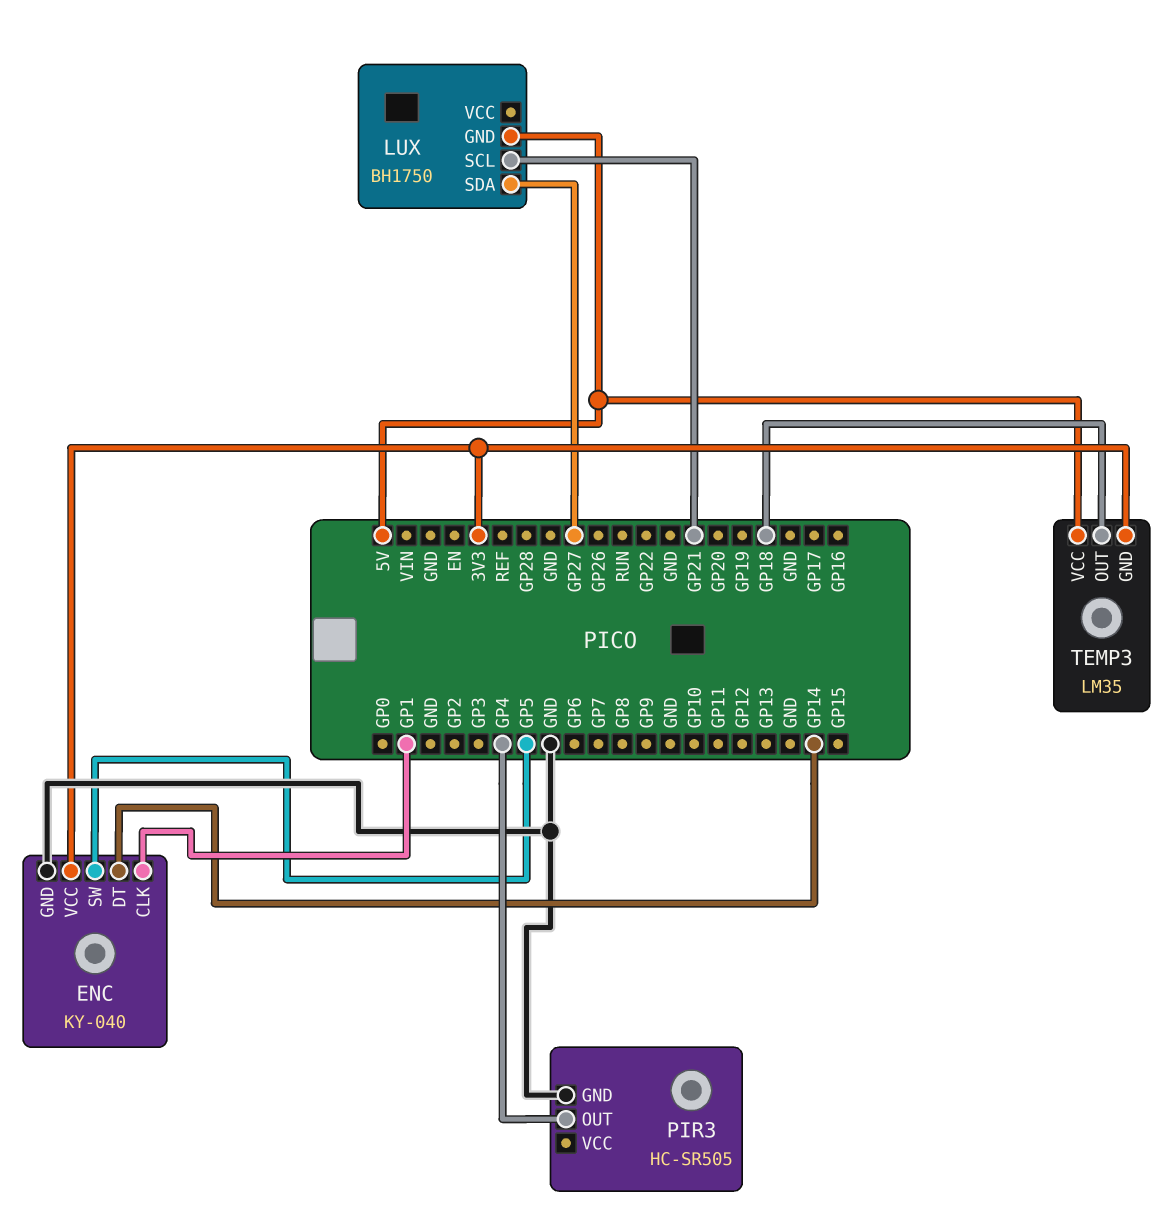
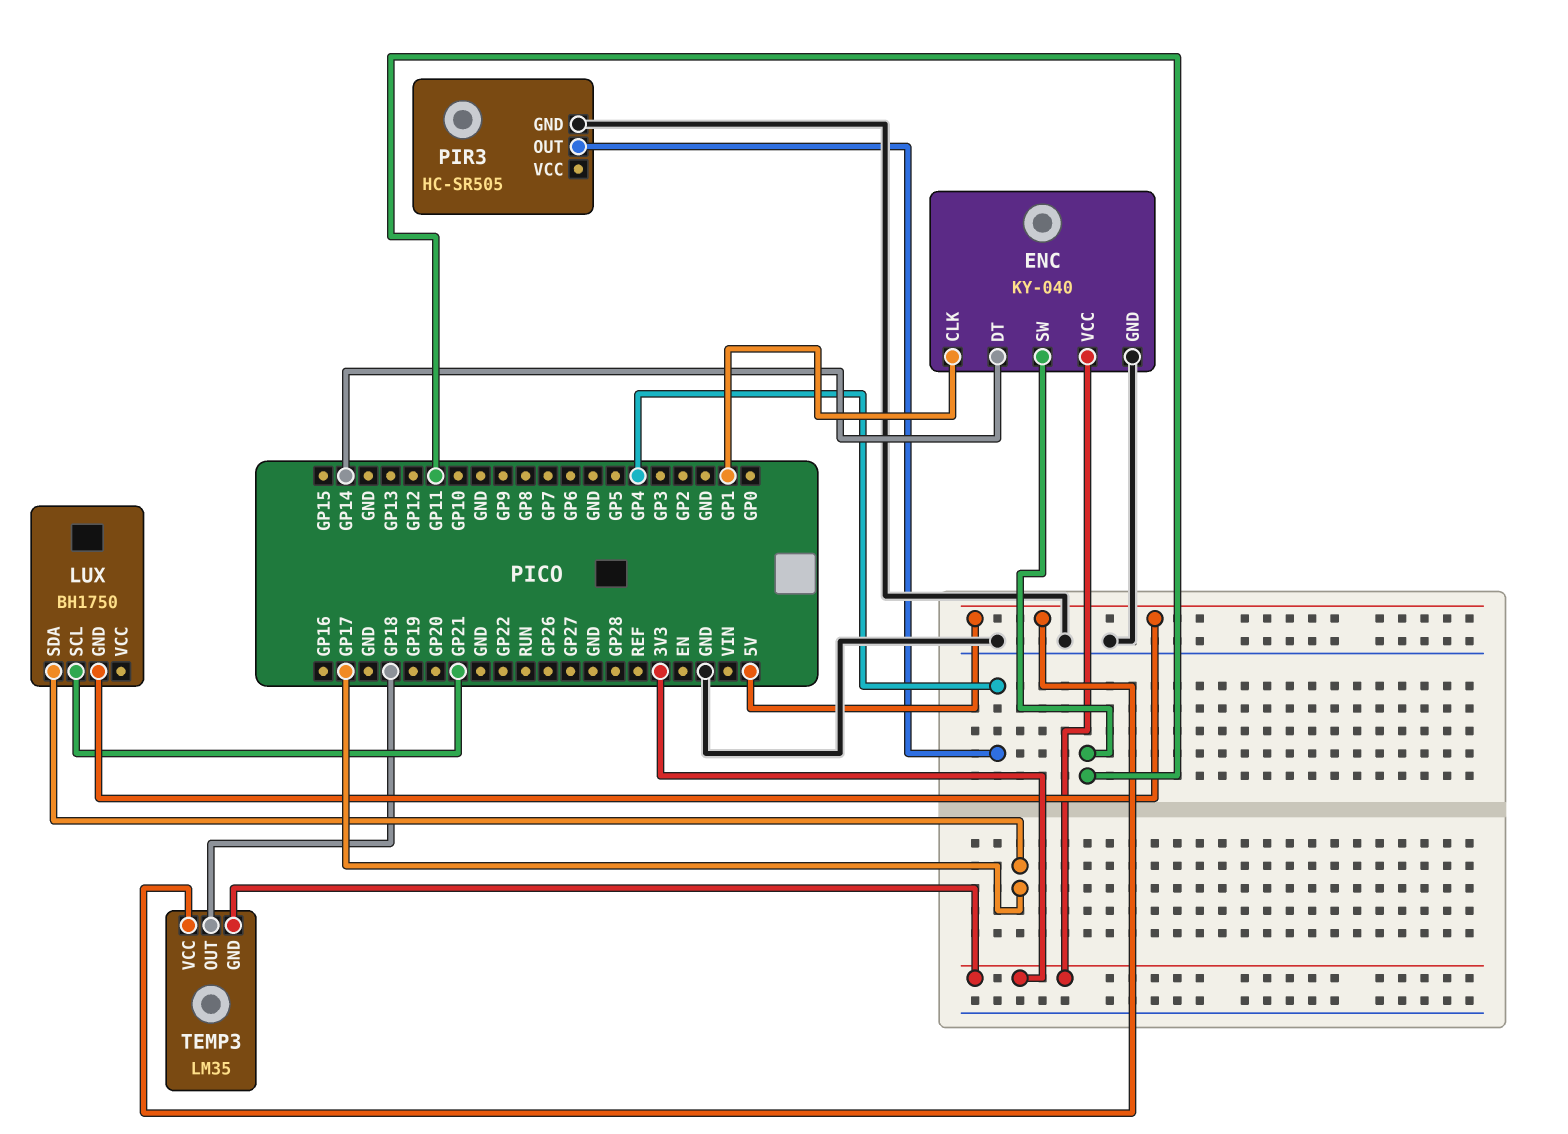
ENC pin SW: GP5 -> GP11
LUX pin SDA: GP27 -> GP17

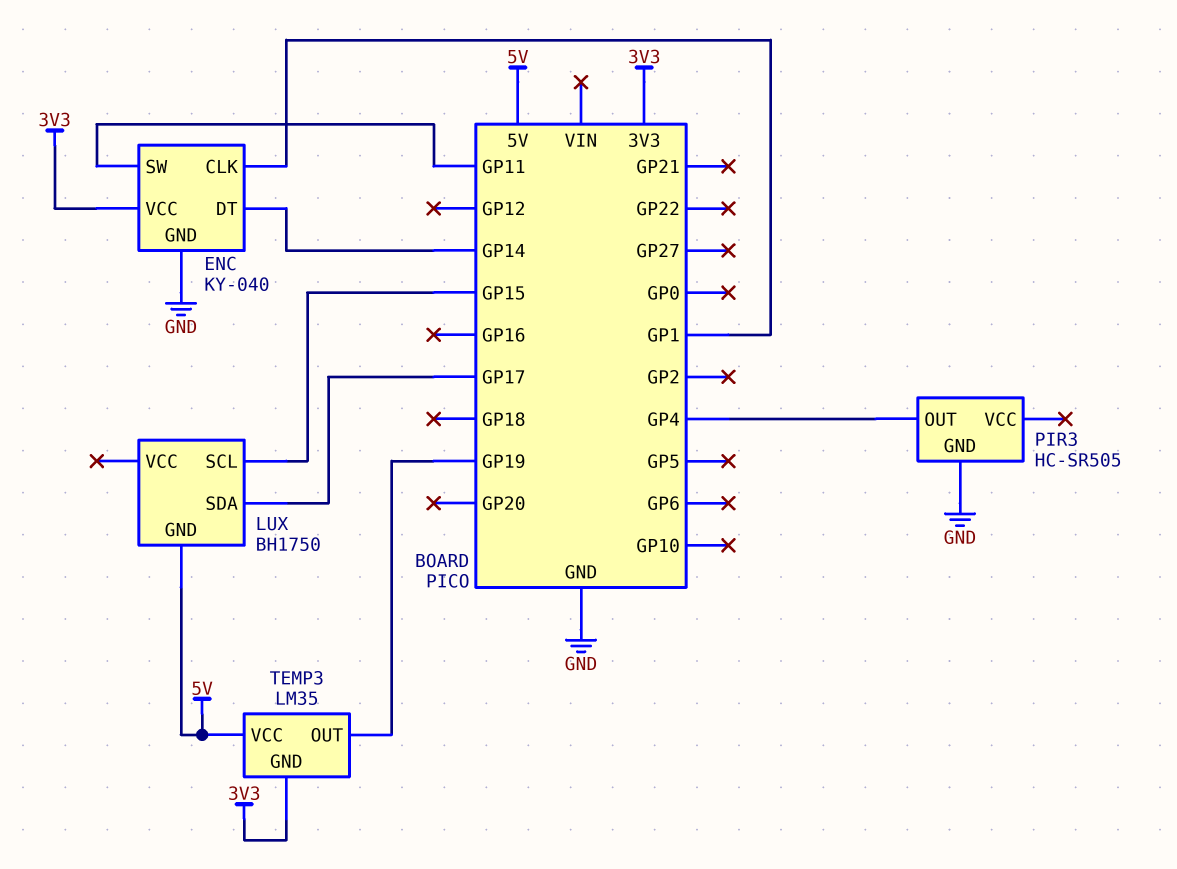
LUX pin SCL: GP21 -> GP15
TEMP3 pin OUT: GP18 -> GP19

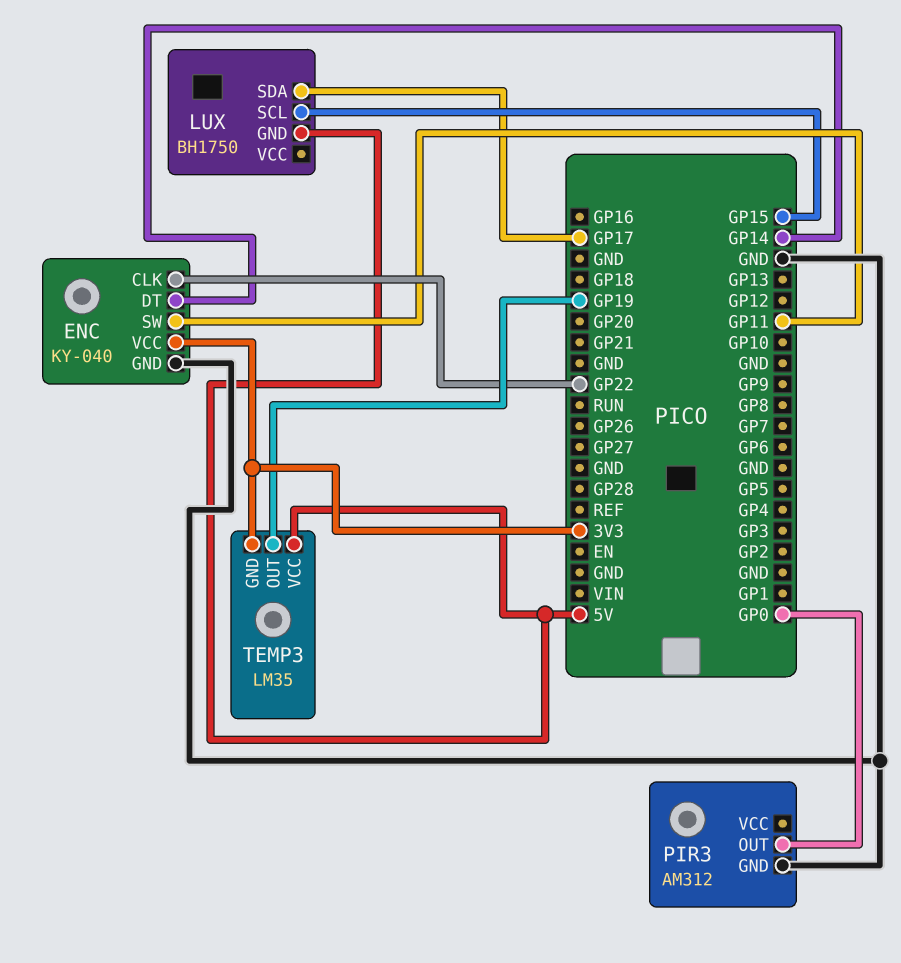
ENC pin CLK: GP1 -> GP22
PIR3: HC-SR505 -> AM312
PIR3 pin OUT: GP4 -> GP0

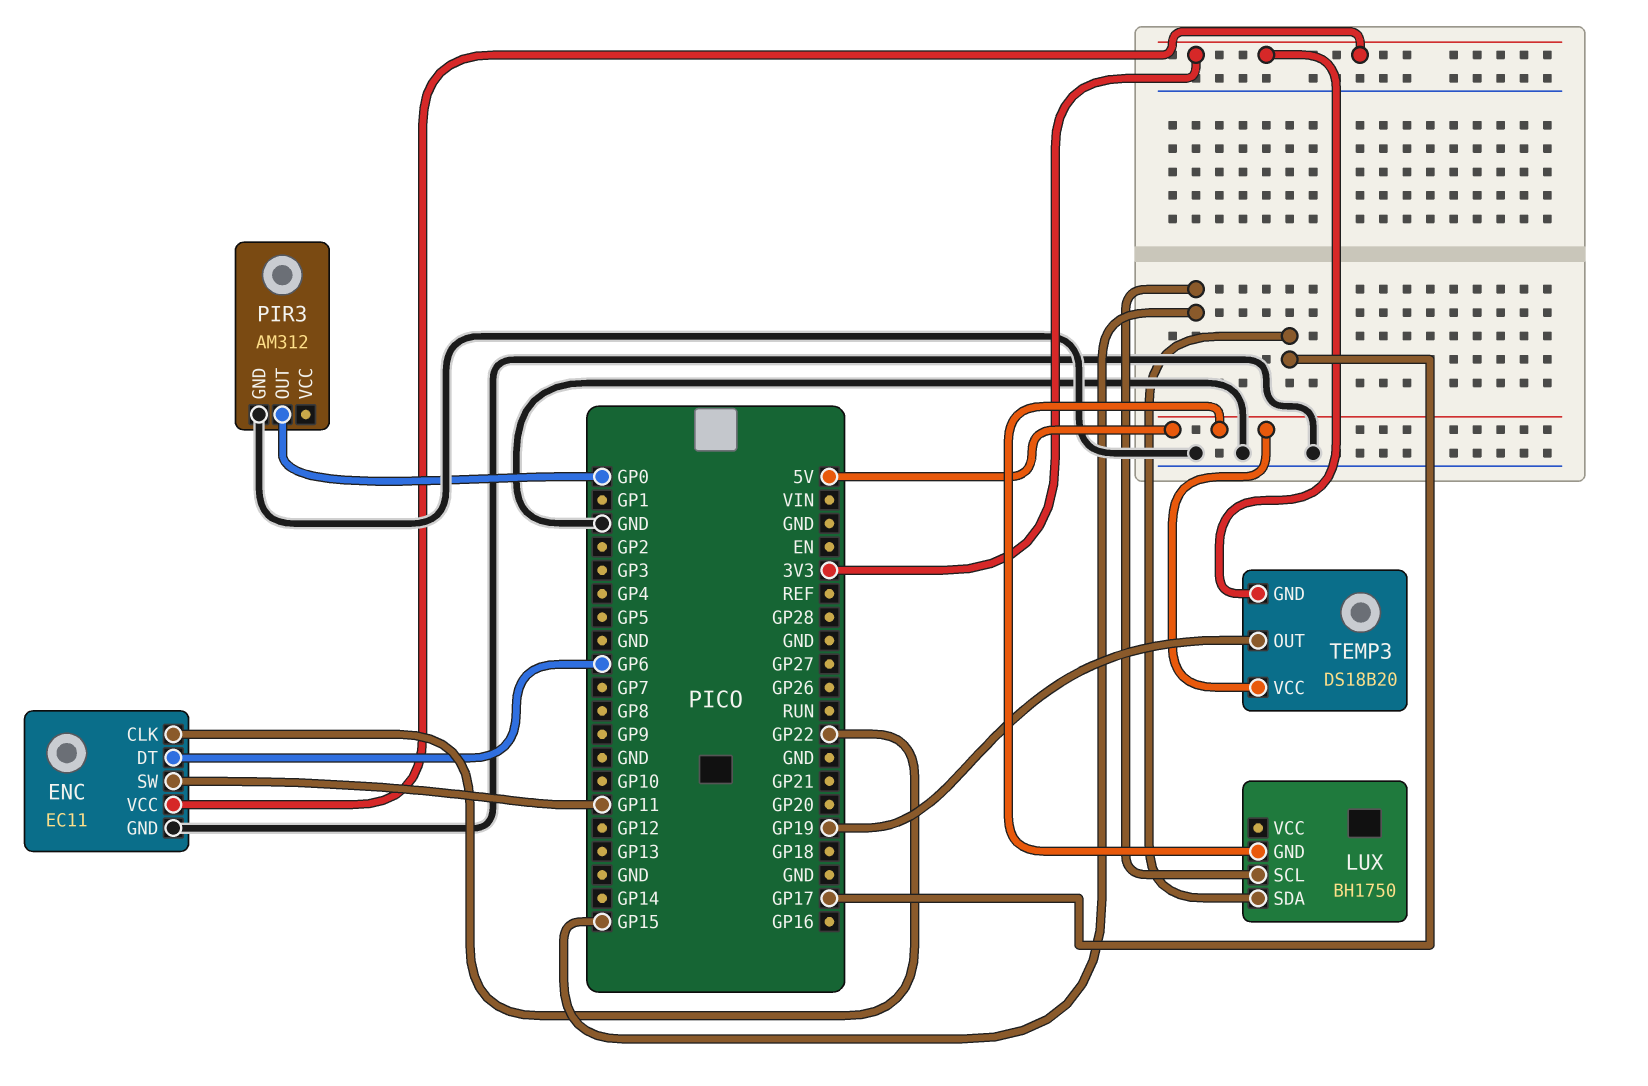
ENC: KY-040 -> EC11
ENC pin DT: GP14 -> GP6
TEMP3: LM35 -> DS18B20

